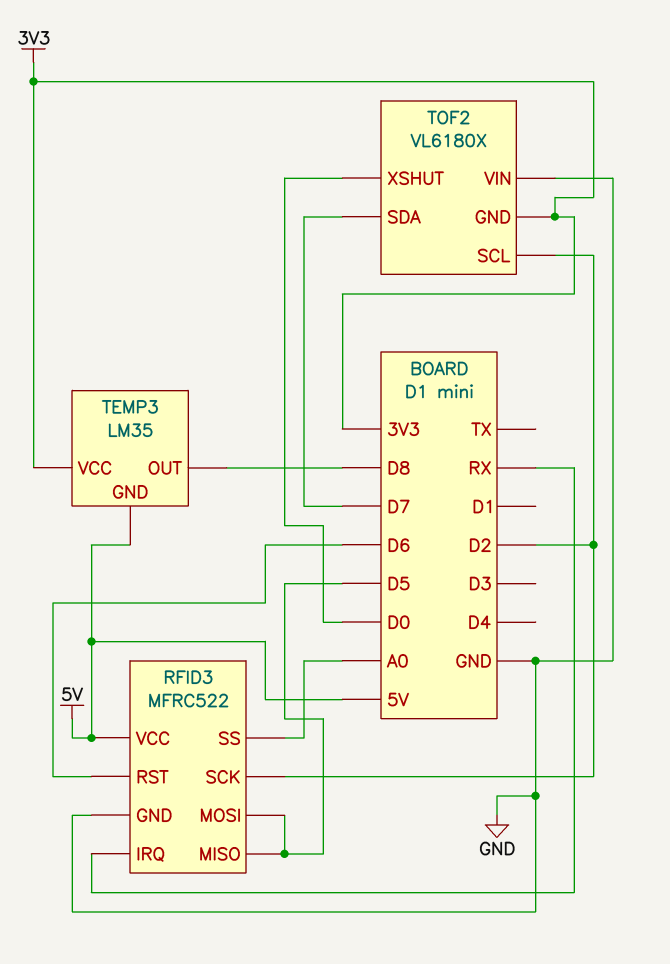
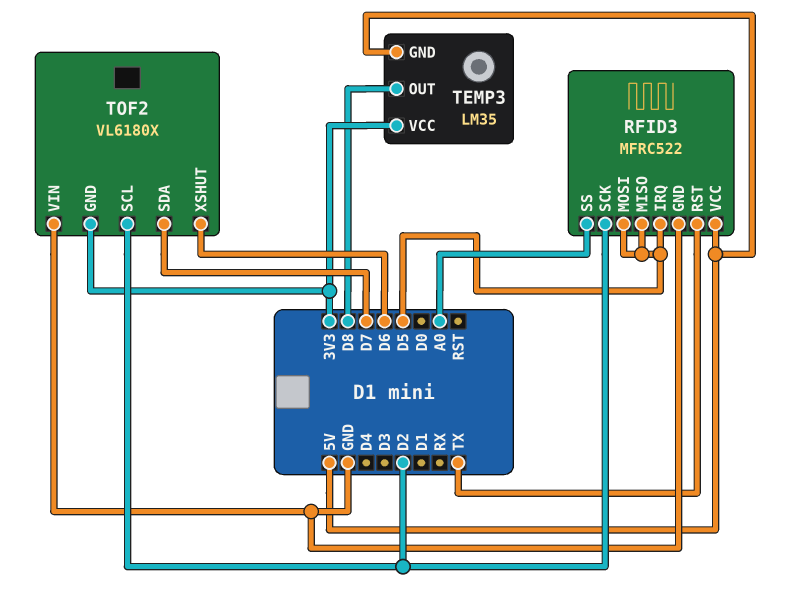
RFID3 pin IRQ: RX -> D5
RFID3 pin RST: D6 -> TX
TOF2 pin XSHUT: D0 -> D6

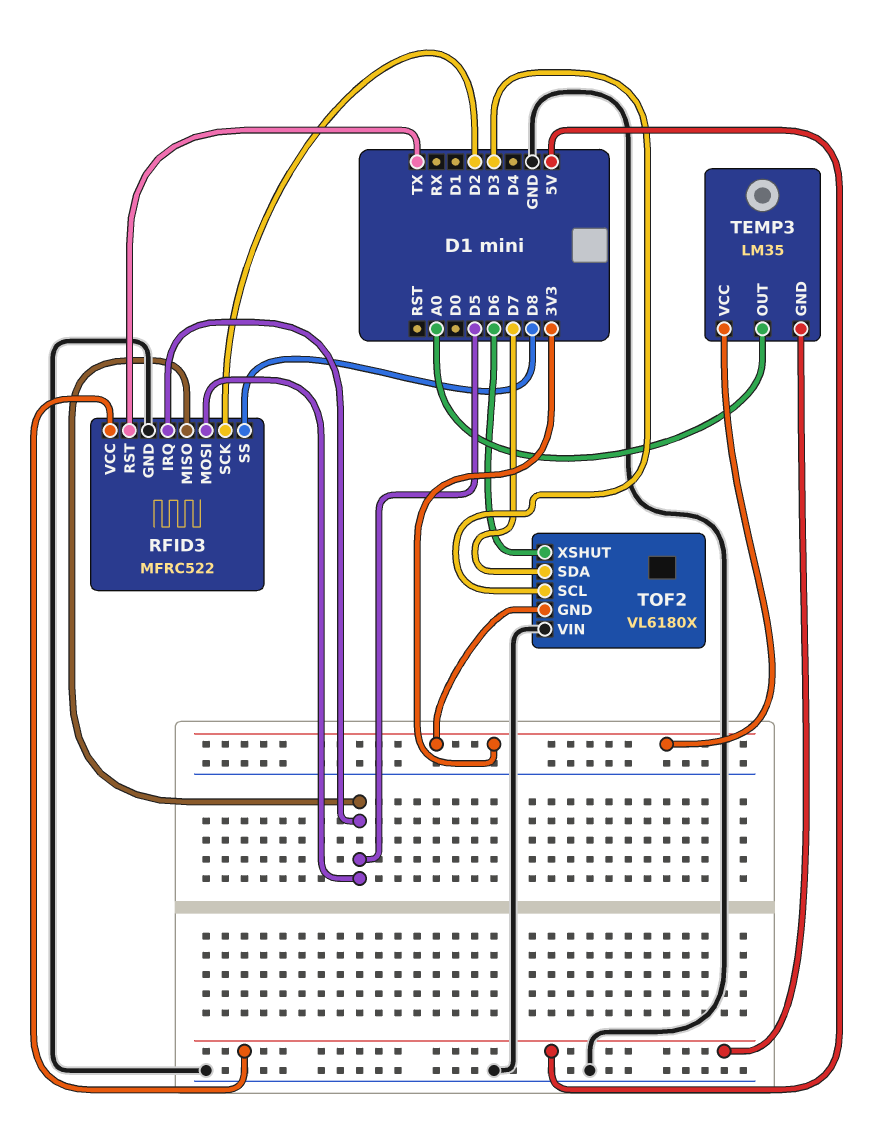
RFID3 pin SS: A0 -> D8
TEMP3 pin OUT: D8 -> A0
TOF2 pin SCL: D2 -> D3

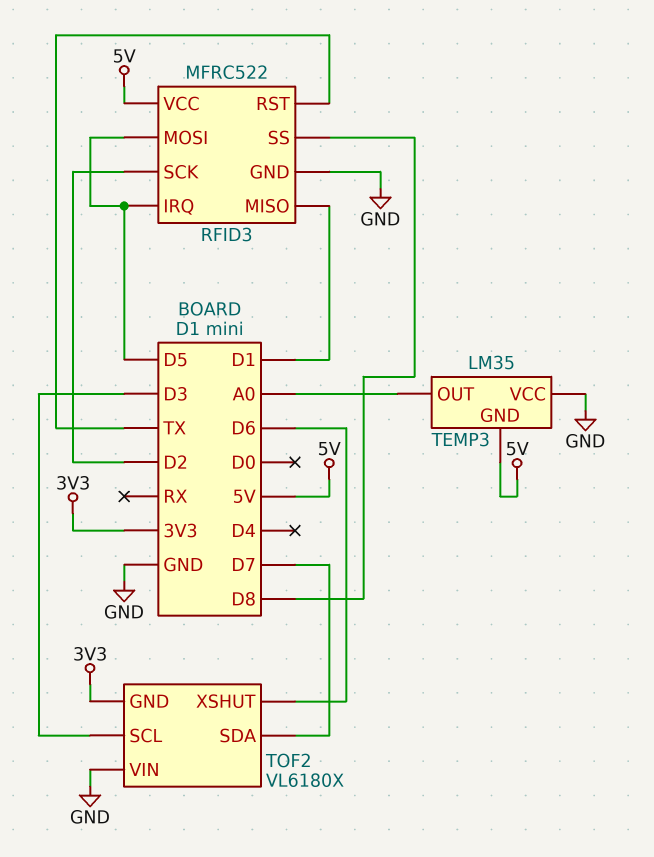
RFID3 pin MISO: D5 -> D1
TEMP3 pin VCC: 3V3 -> GND

